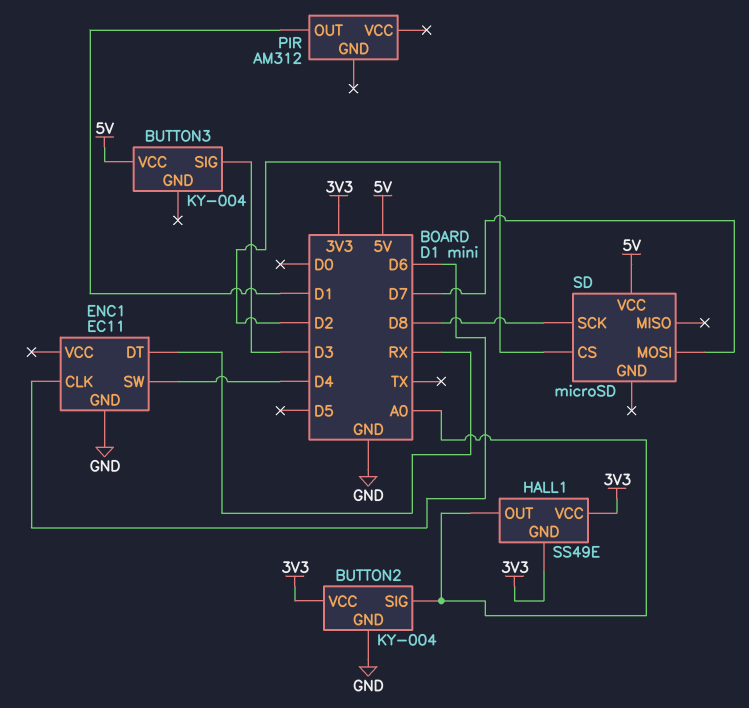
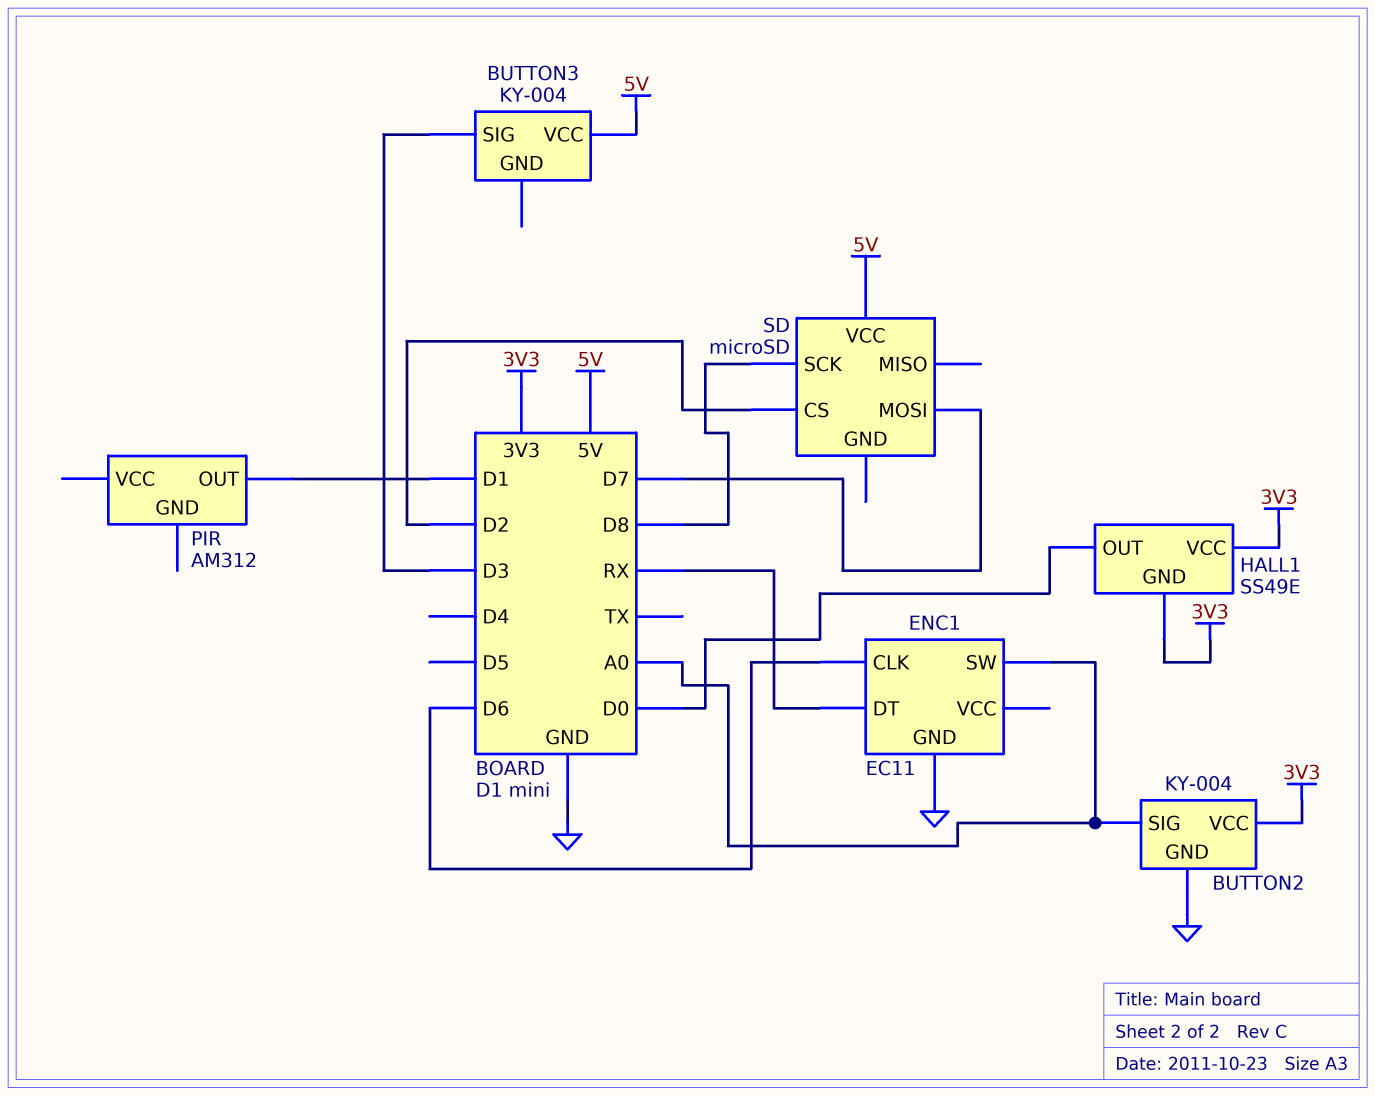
ENC1 pin SW: D4 -> A0
HALL1 pin OUT: A0 -> D0

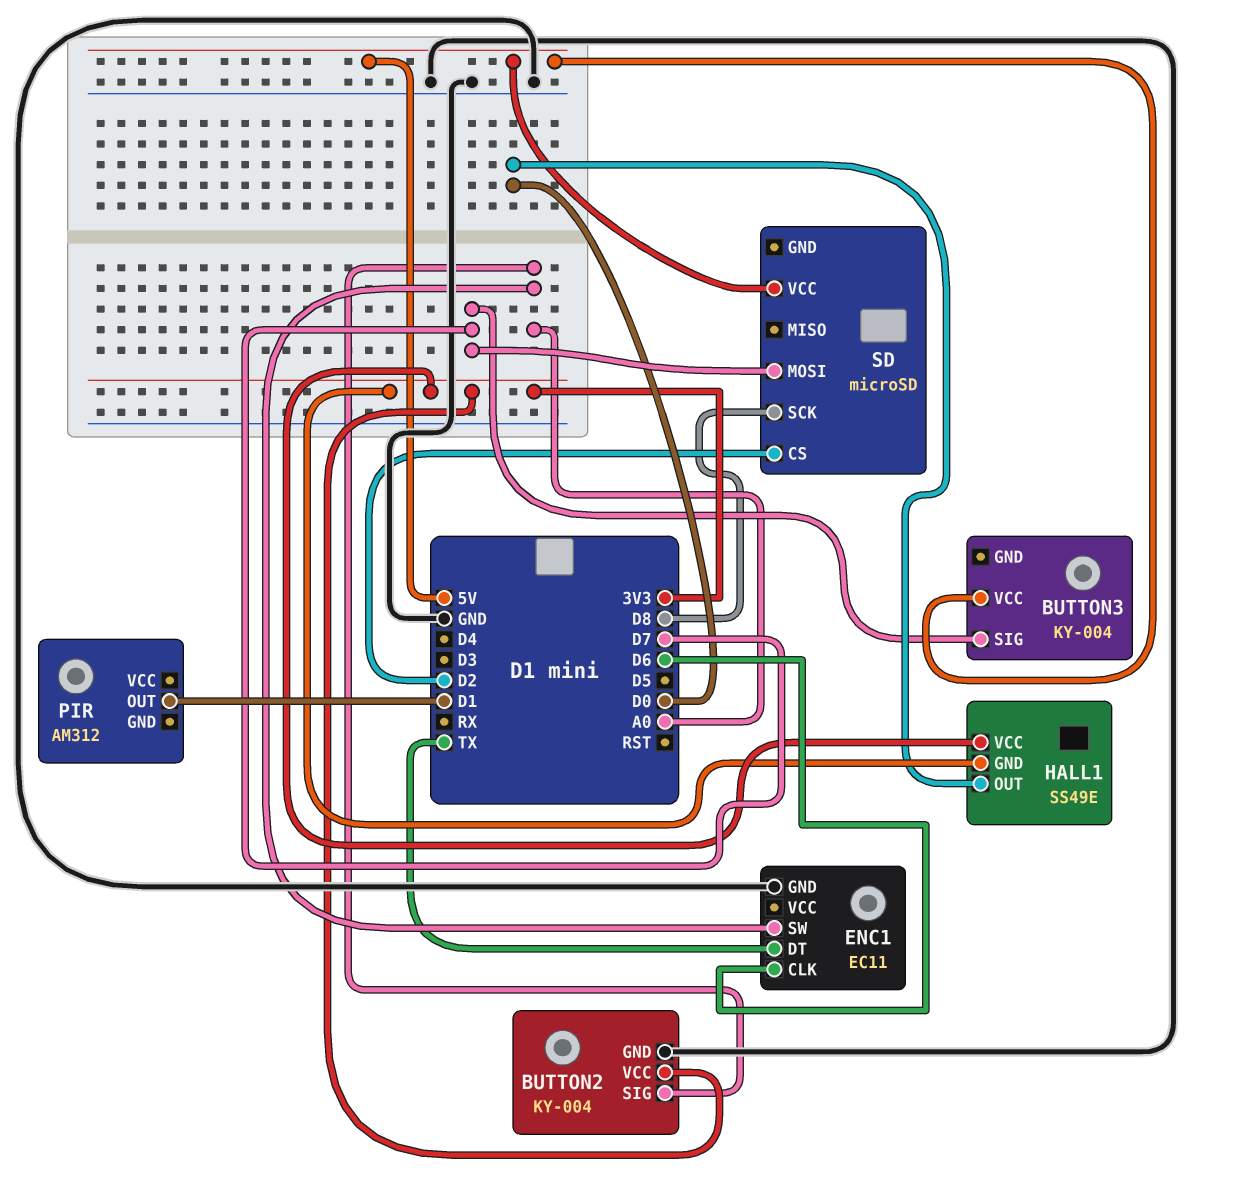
BUTTON3 pin SIG: D3 -> D7
ENC1 pin DT: RX -> TX

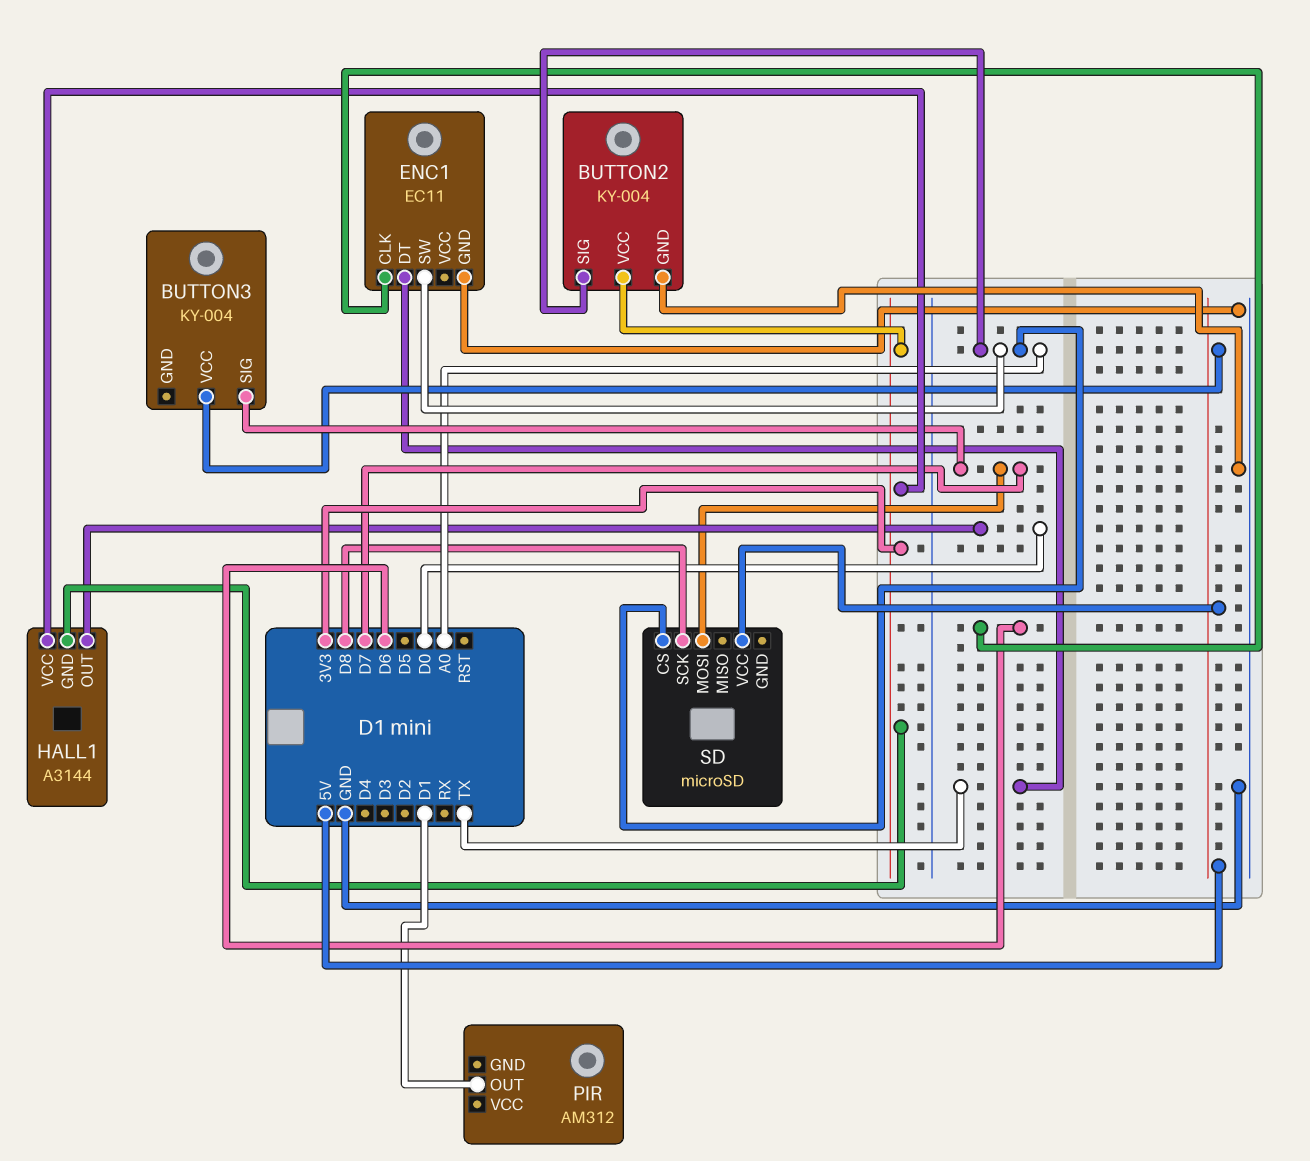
HALL1: SS49E -> A3144
SD pin CS: D2 -> A0

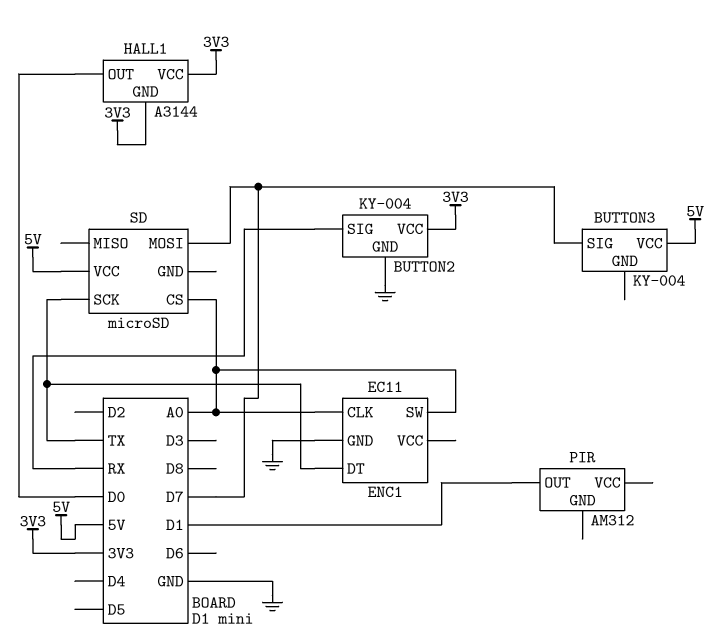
BUTTON2 pin SIG: A0 -> RX
ENC1 pin CLK: D6 -> A0
SD pin SCK: D8 -> TX

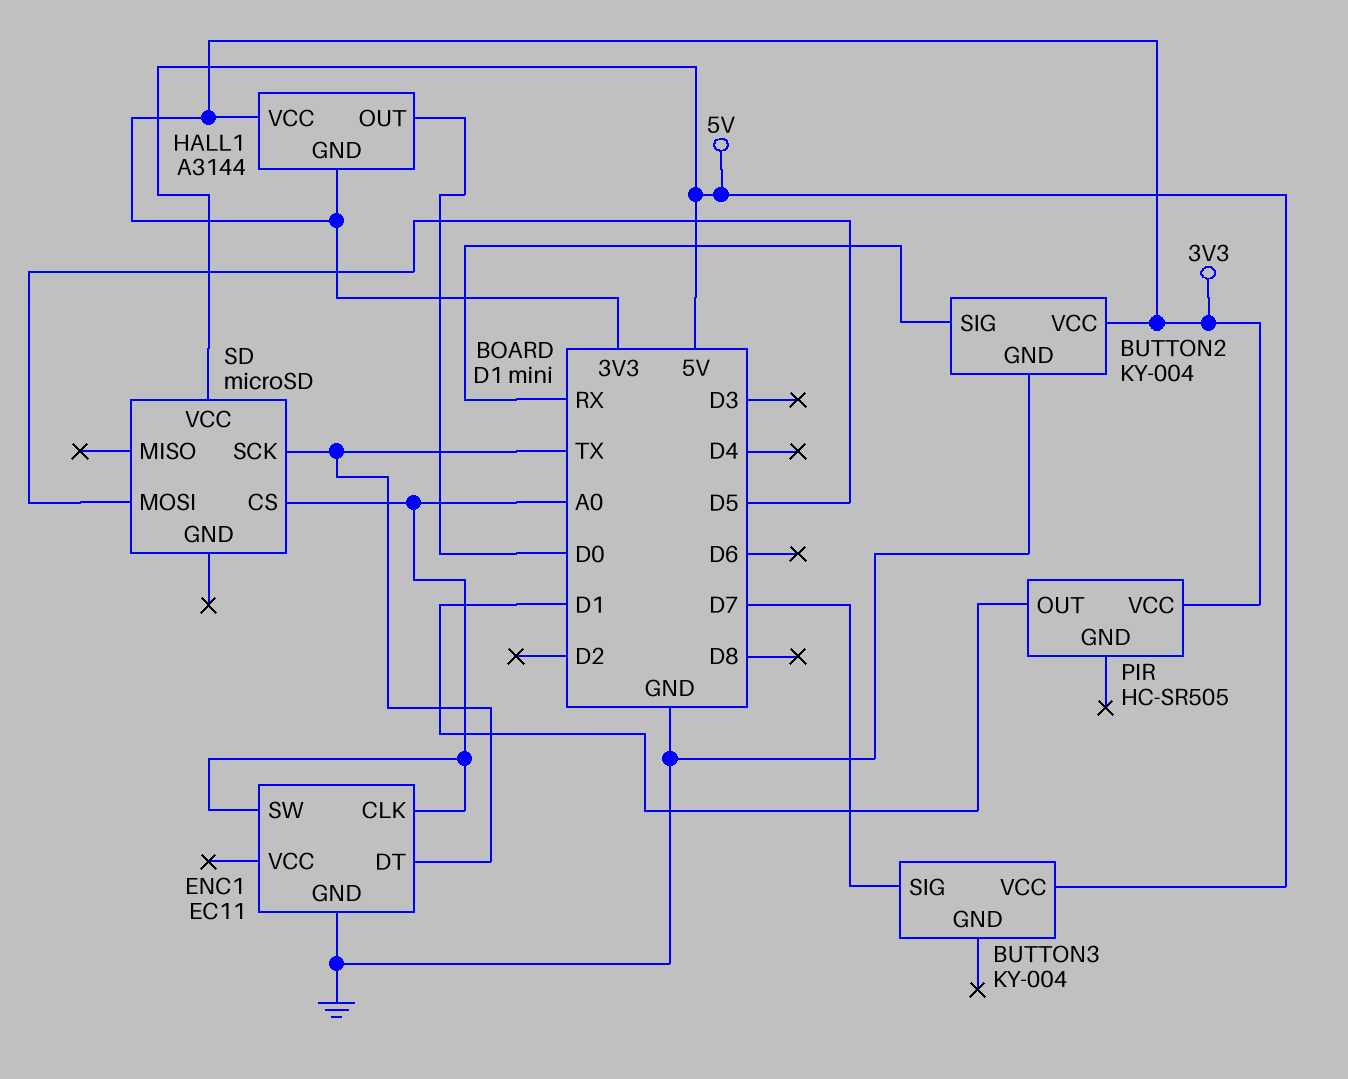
PIR: AM312 -> HC-SR505
PIR pin VCC: none -> 3V3
SD pin MOSI: D7 -> D5

